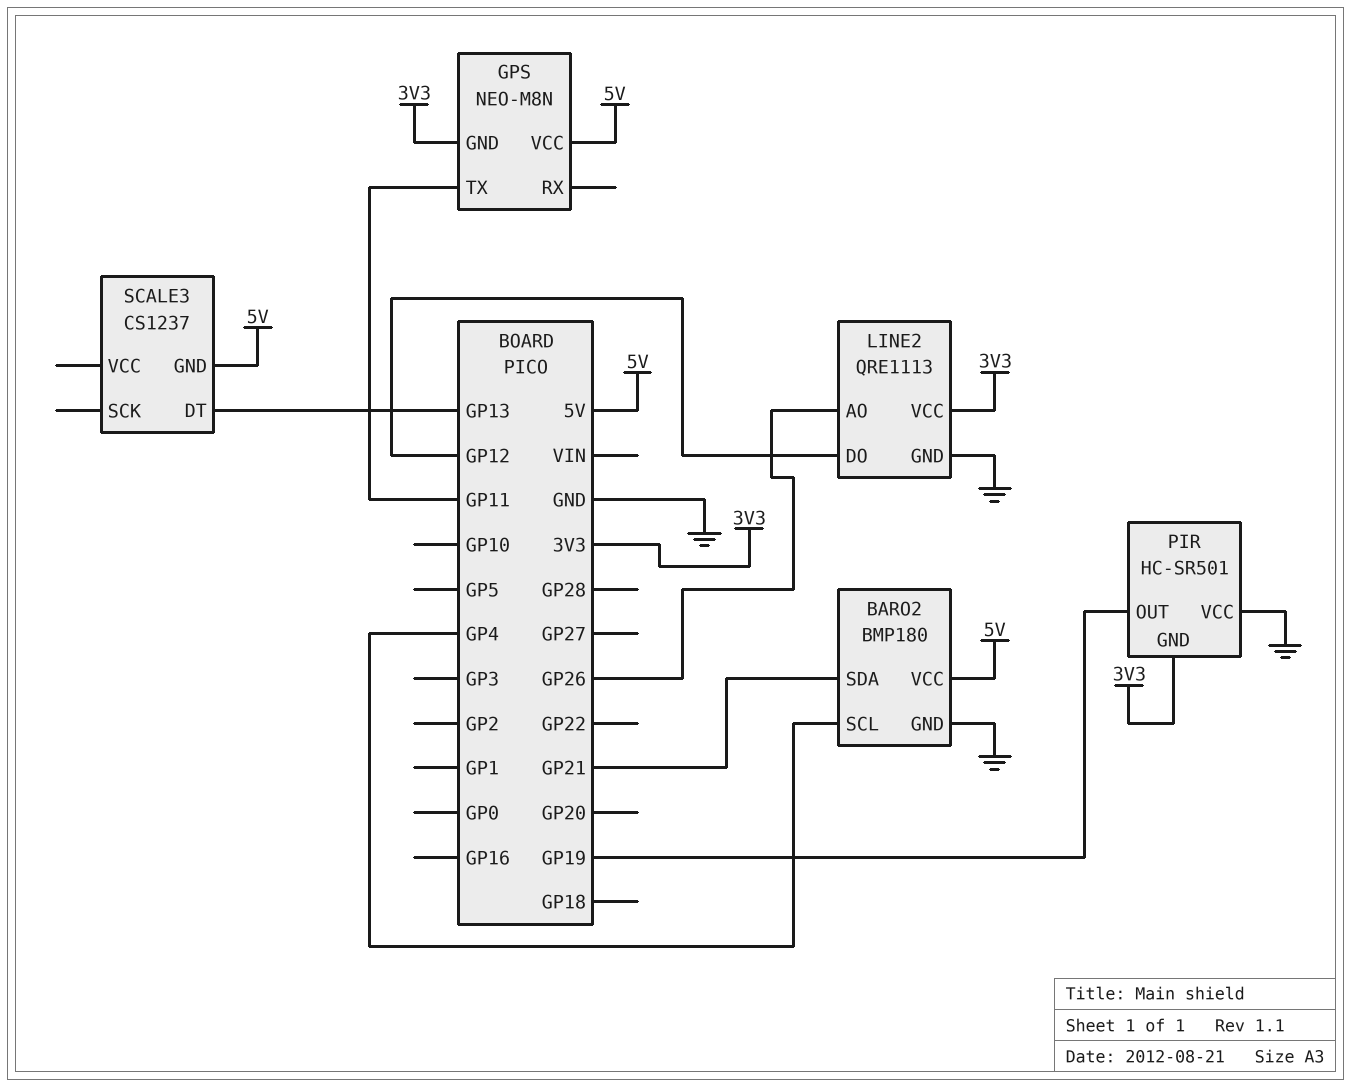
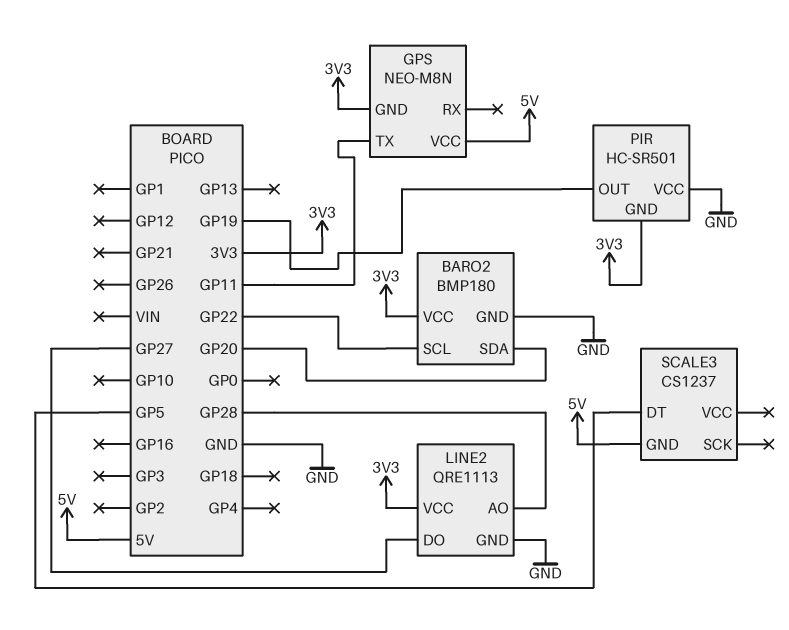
BARO2 pin SCL: GP4 -> GP22
BARO2 pin SDA: GP21 -> GP20
BARO2 pin VCC: 5V -> 3V3
LINE2 pin AO: GP26 -> GP28
LINE2 pin DO: GP12 -> GP27
SCALE3 pin DT: GP13 -> GP5

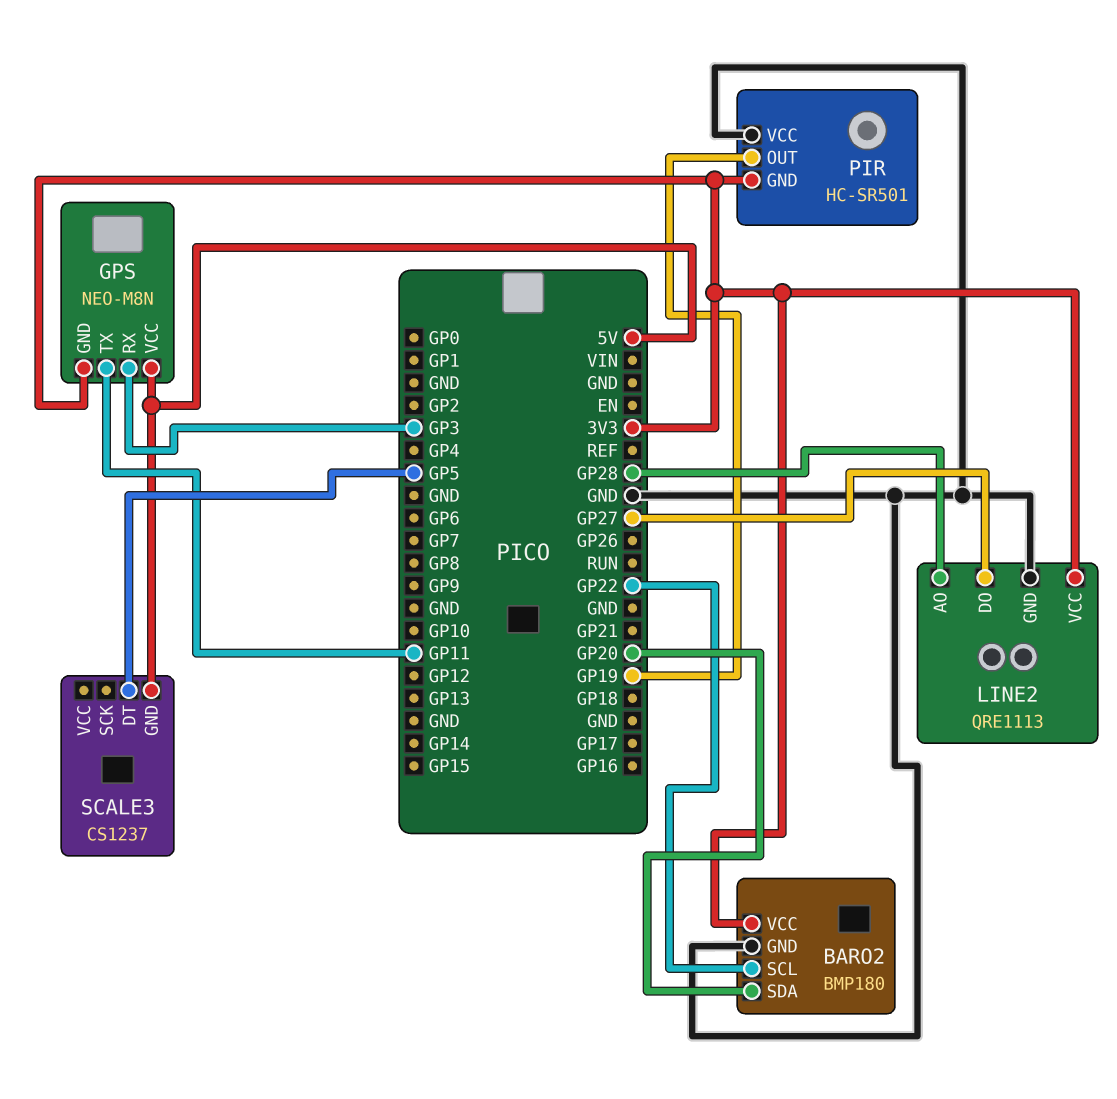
GPS pin RX: none -> GP3

